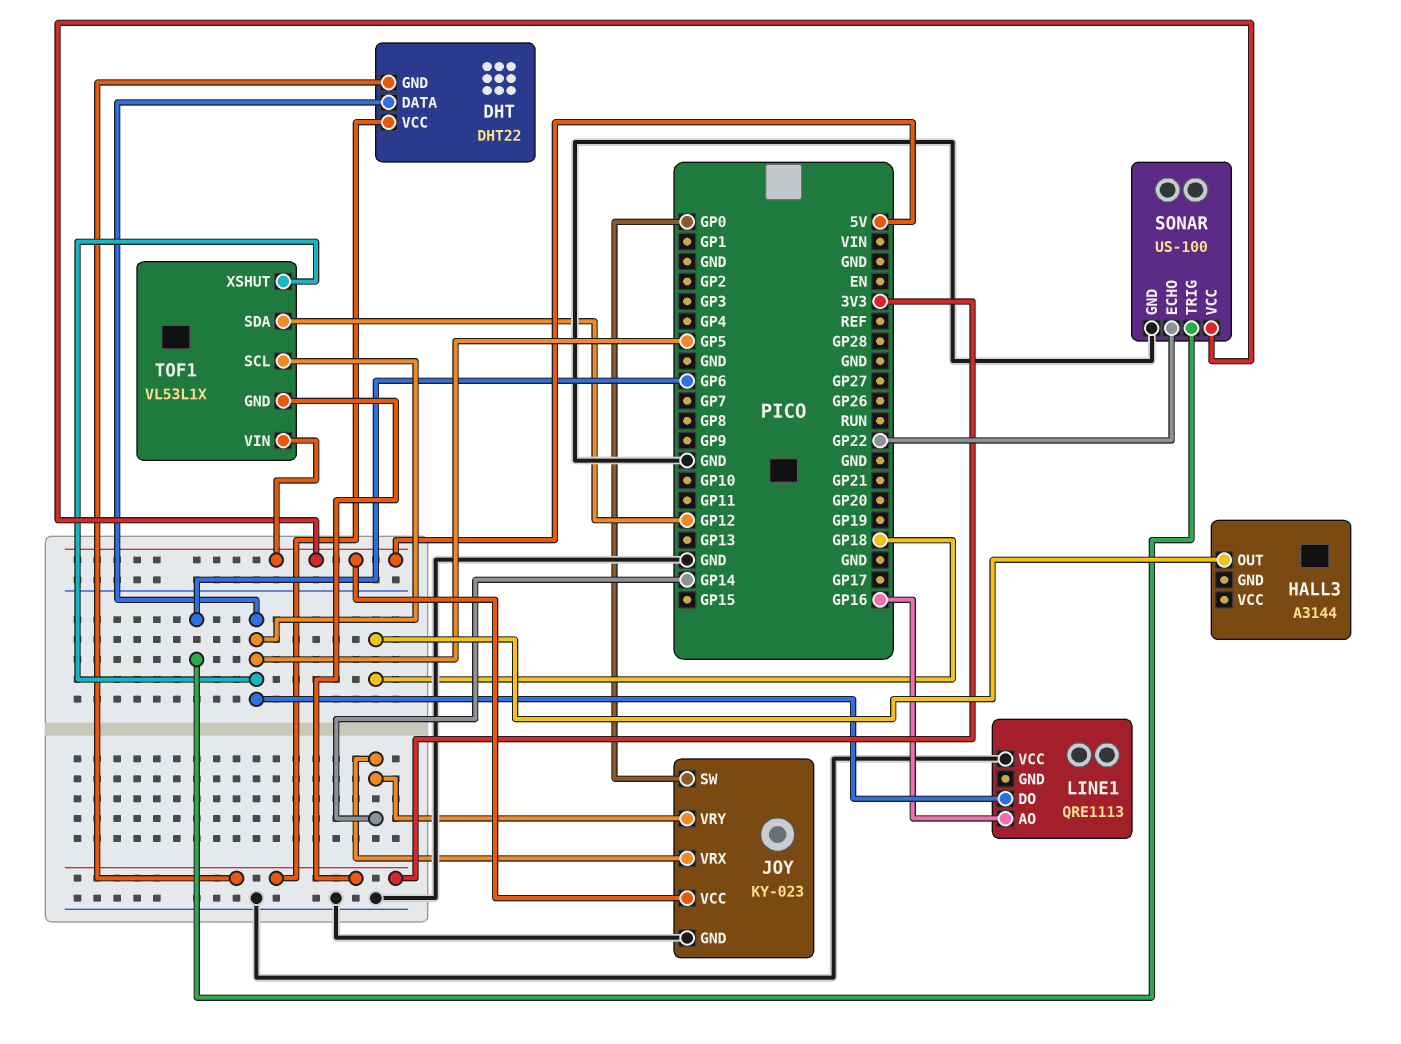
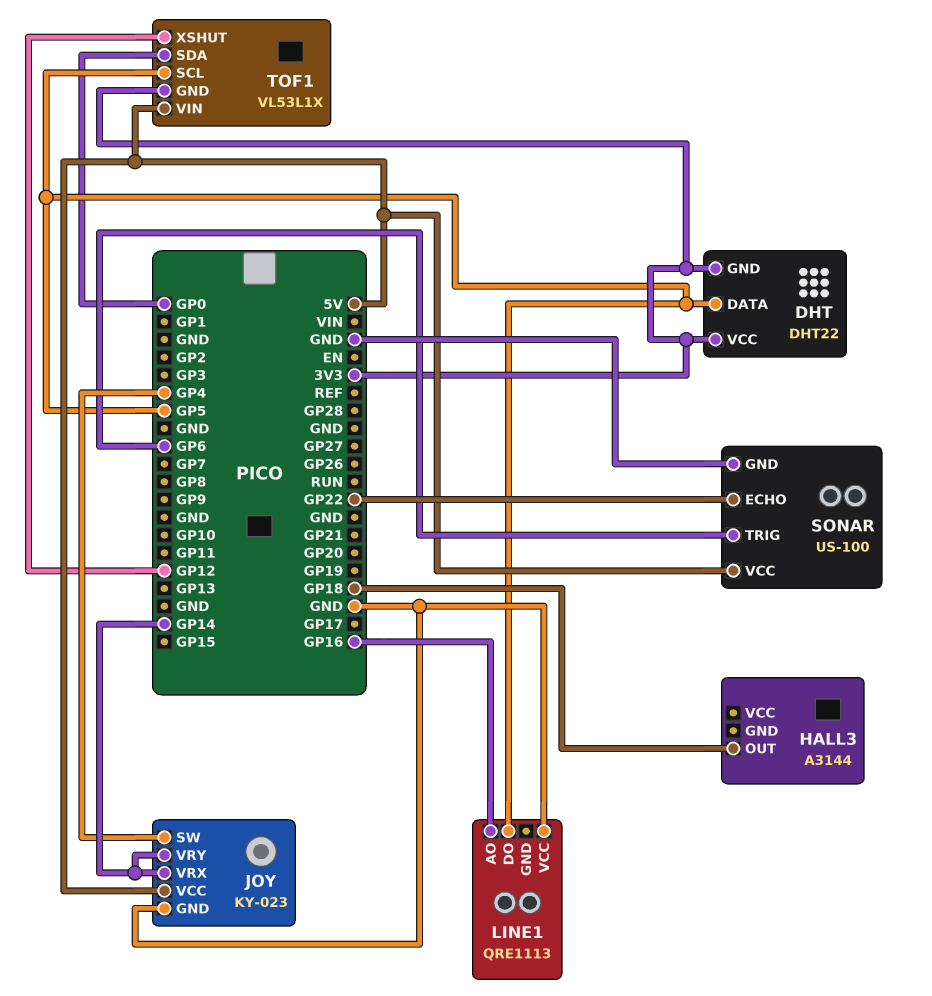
JOY pin SW: GP0 -> GP4
TOF1 pin SDA: GP12 -> GP0
TOF1 pin XSHUT: GP5 -> GP12

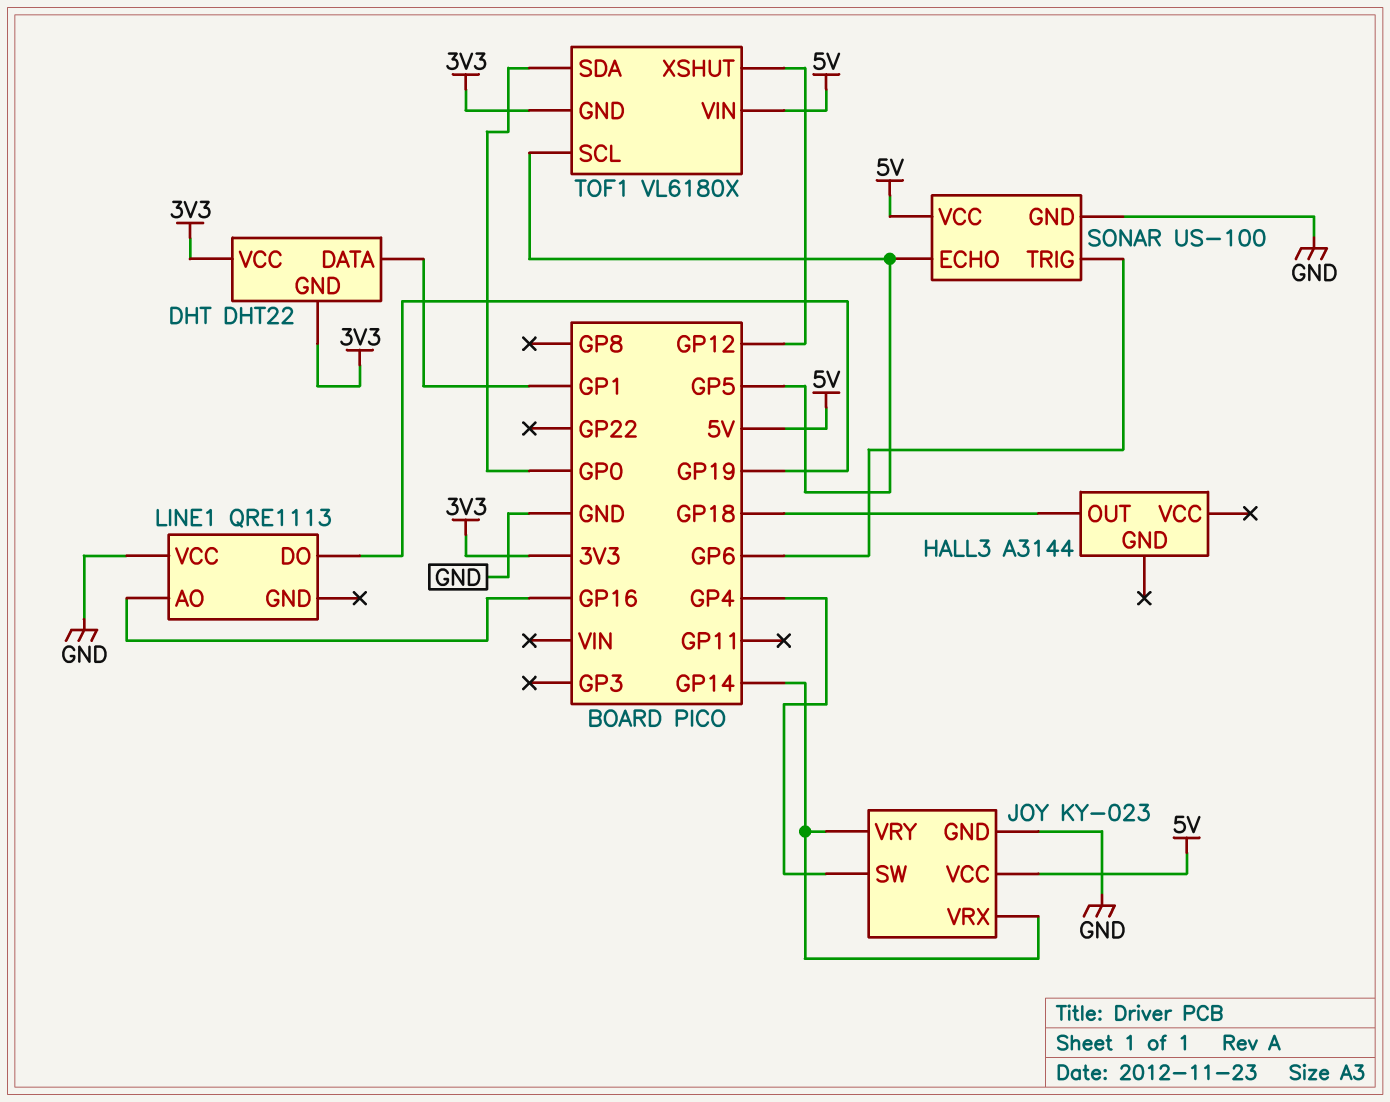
DHT pin DATA: GP5 -> GP1
LINE1 pin DO: GP5 -> GP19
SONAR pin ECHO: GP22 -> GP5
TOF1: VL53L1X -> VL6180X

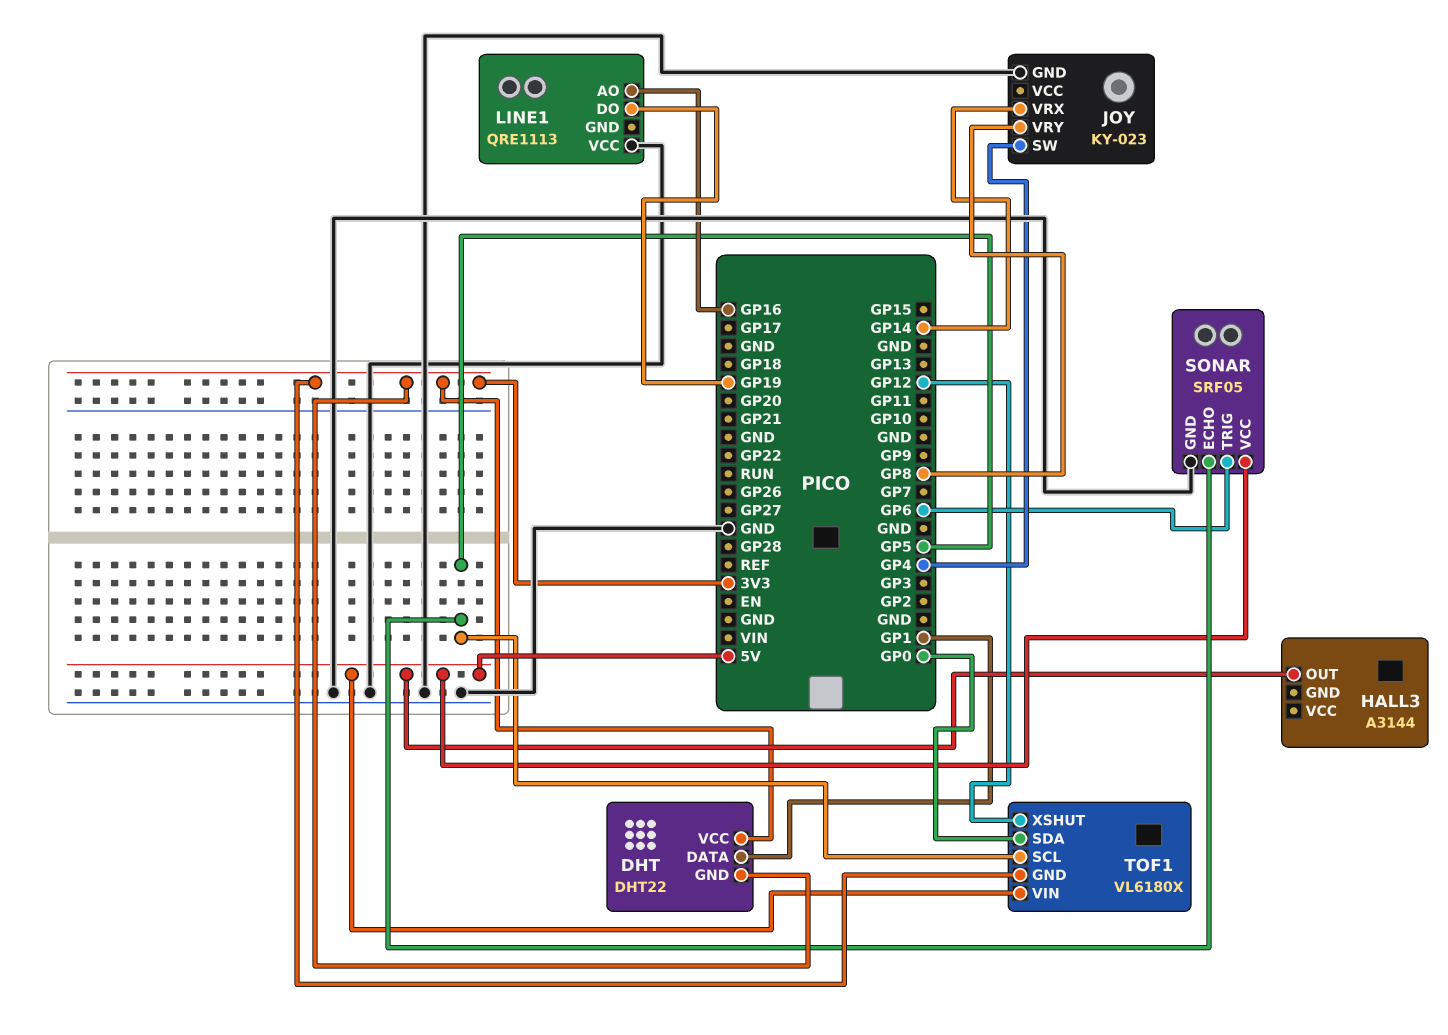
HALL3 pin OUT: GP18 -> 5V
JOY pin VCC: 5V -> none
JOY pin VRY: GP14 -> GP8
SONAR: US-100 -> SRF05

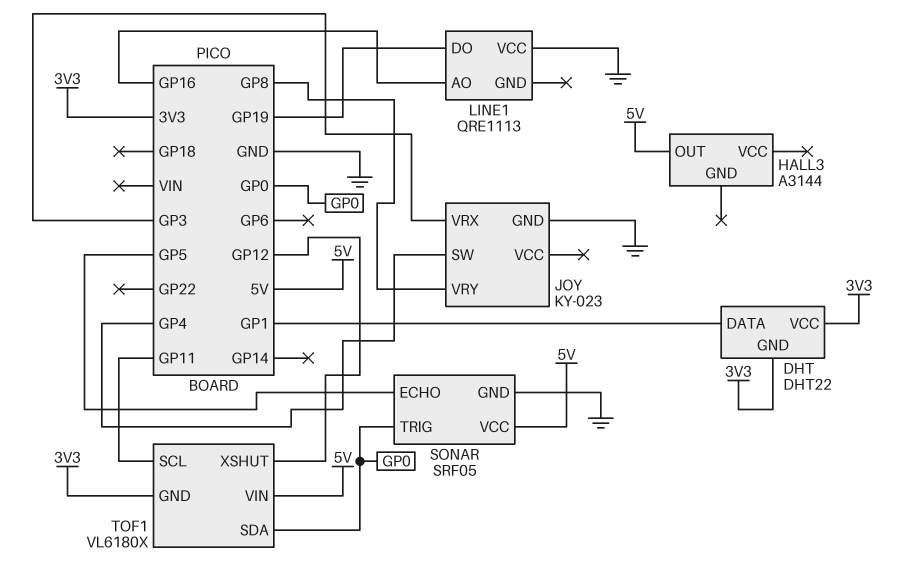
JOY pin VRX: GP14 -> GP3
SONAR pin TRIG: GP6 -> GP0
TOF1 pin SCL: GP5 -> GP11

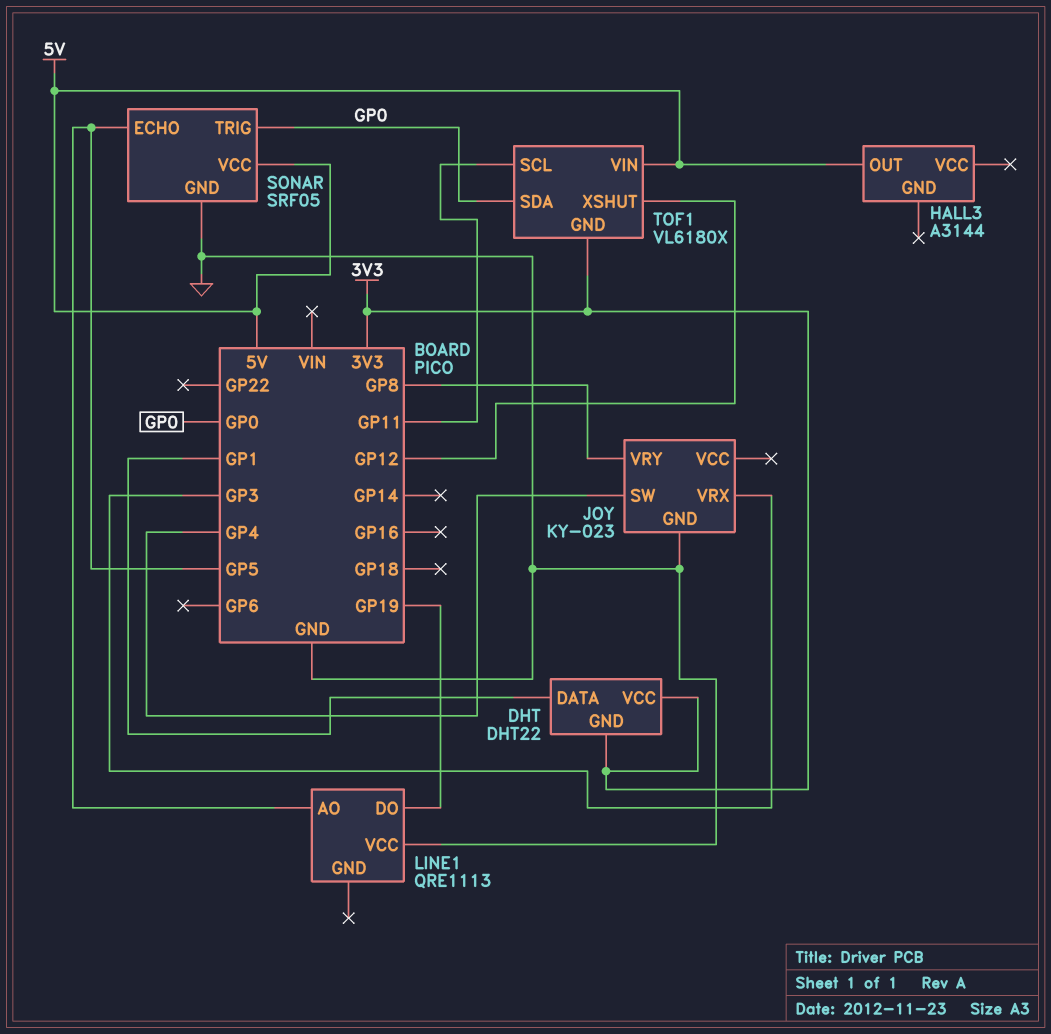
LINE1 pin AO: GP16 -> GP5

